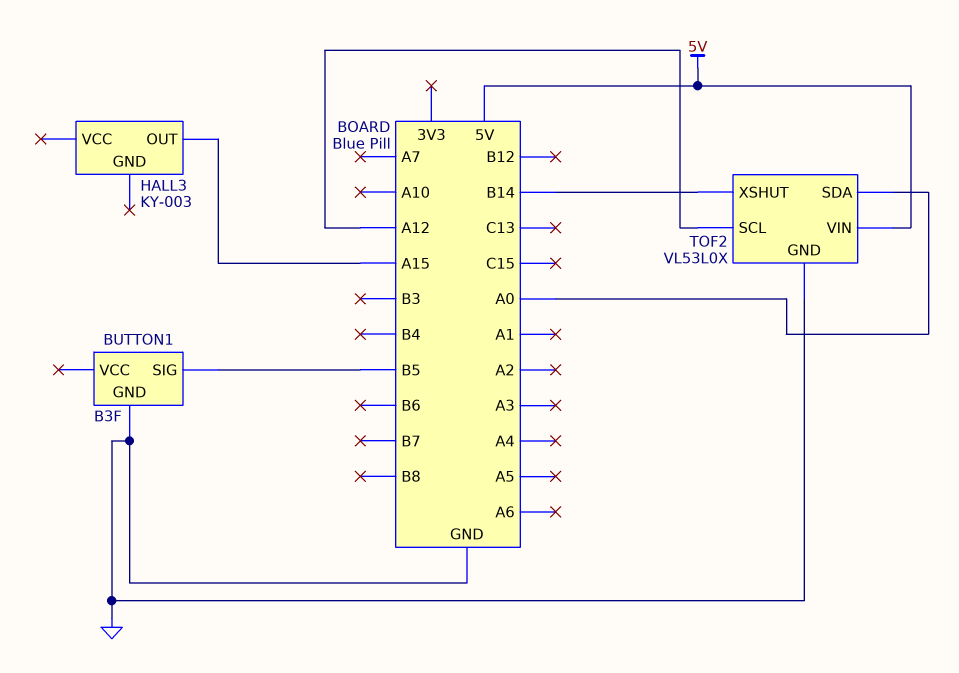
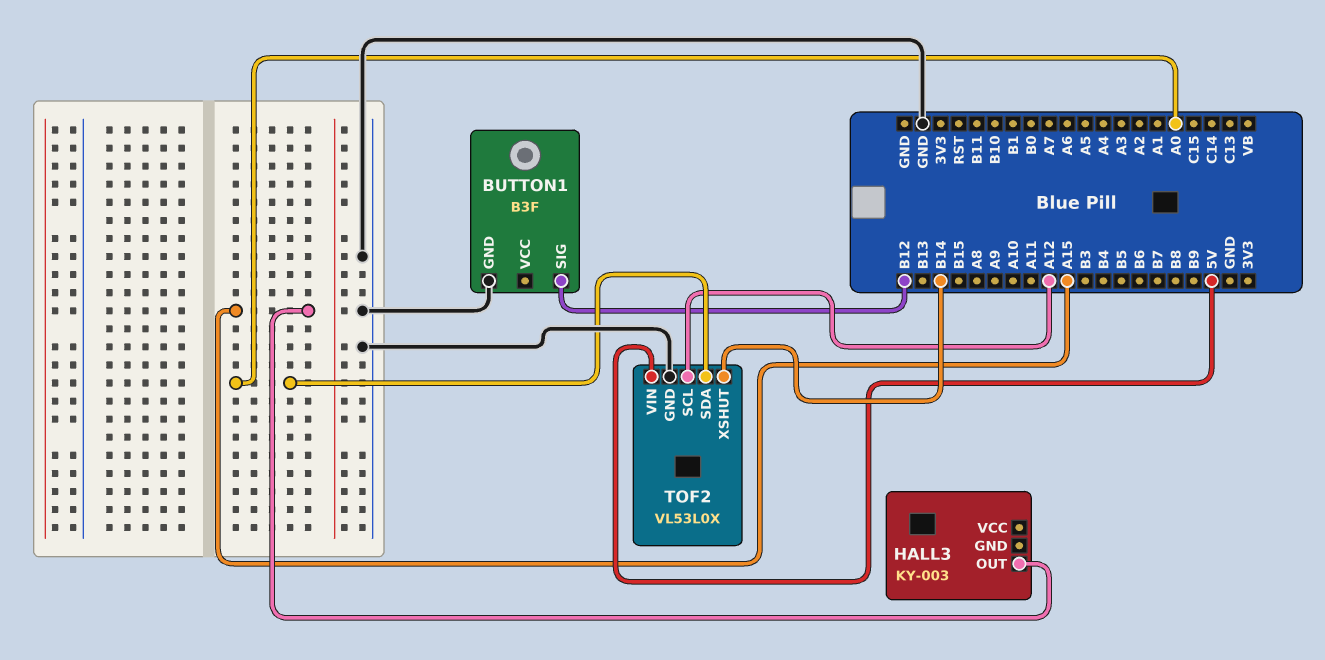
BUTTON1 pin SIG: B5 -> B12

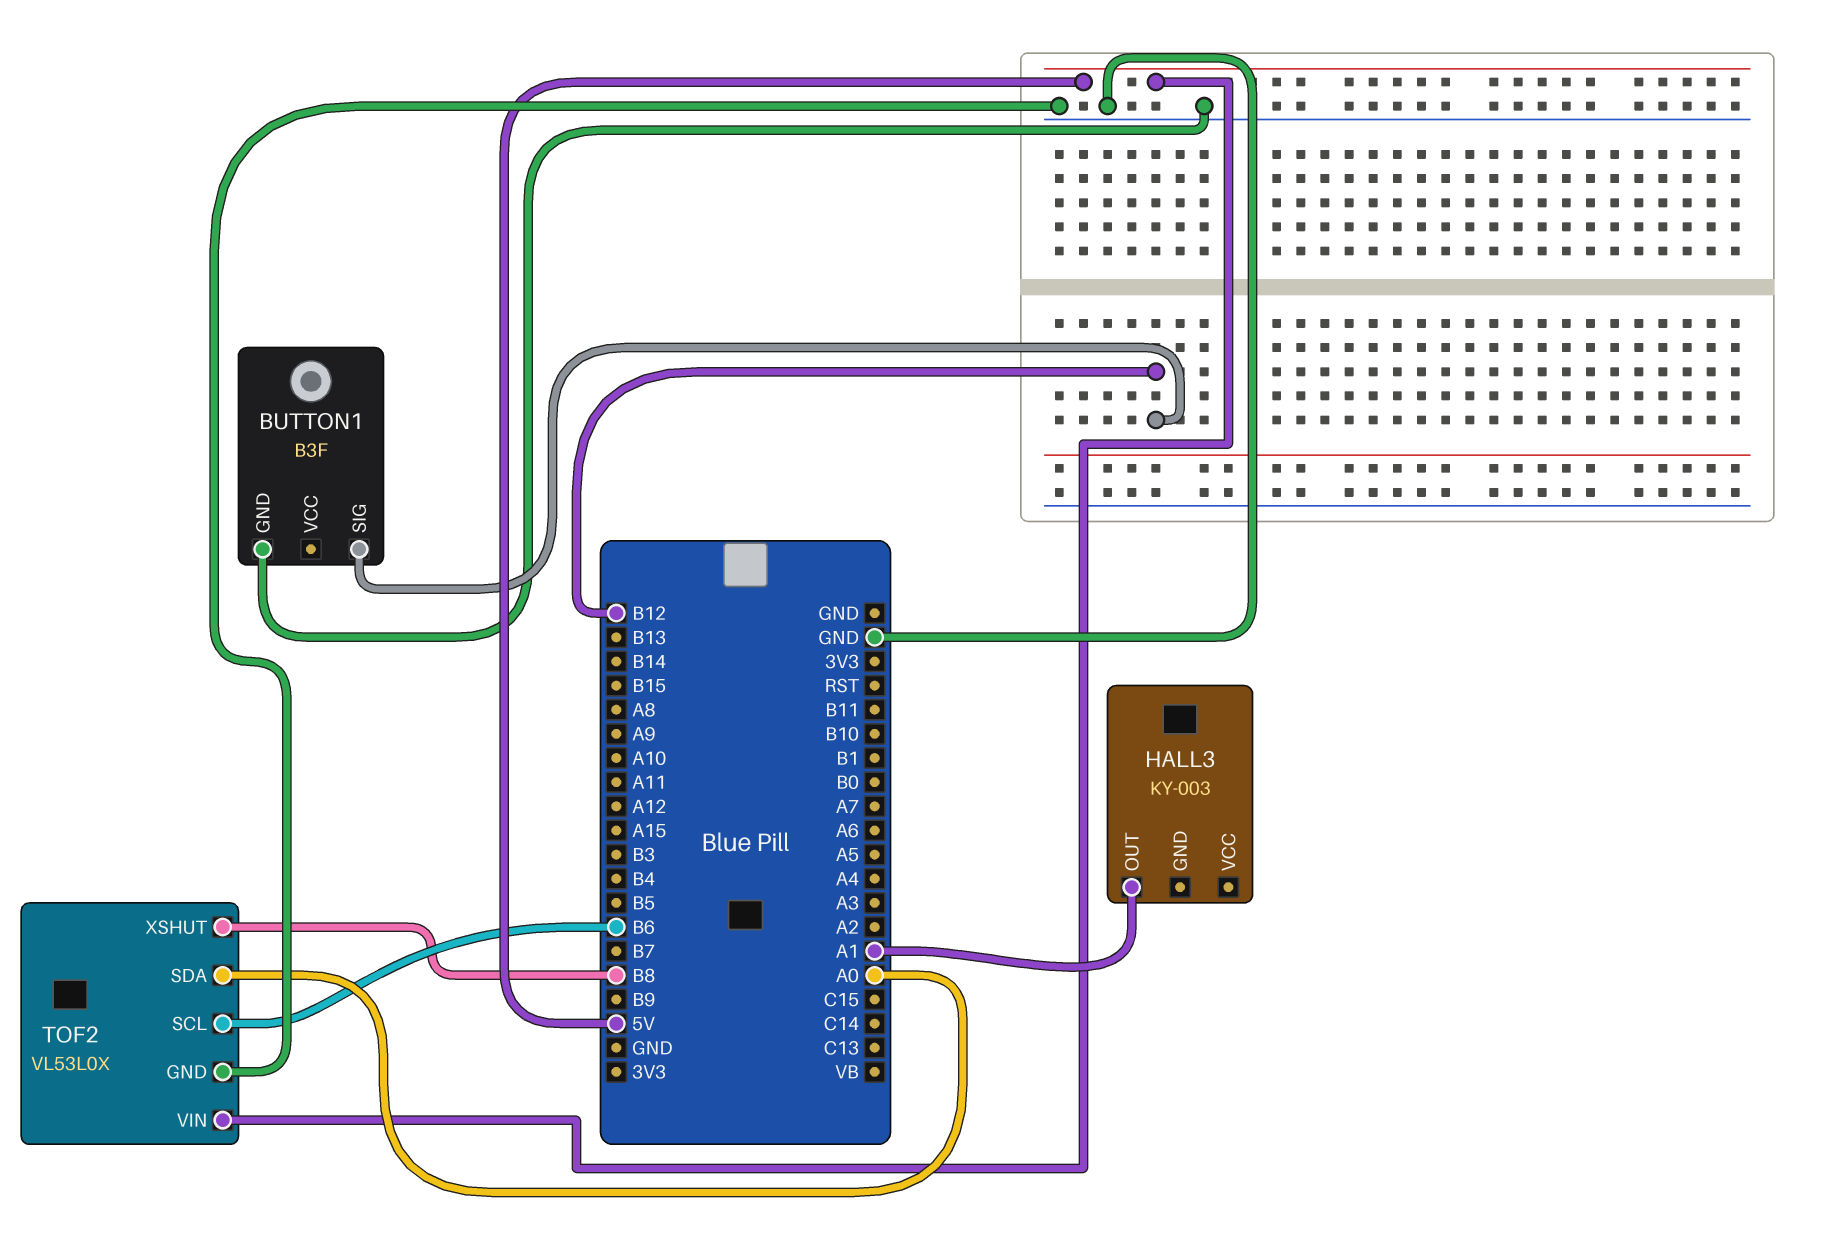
HALL3 pin OUT: A15 -> A1
TOF2 pin SCL: A12 -> B6
TOF2 pin XSHUT: B14 -> B8

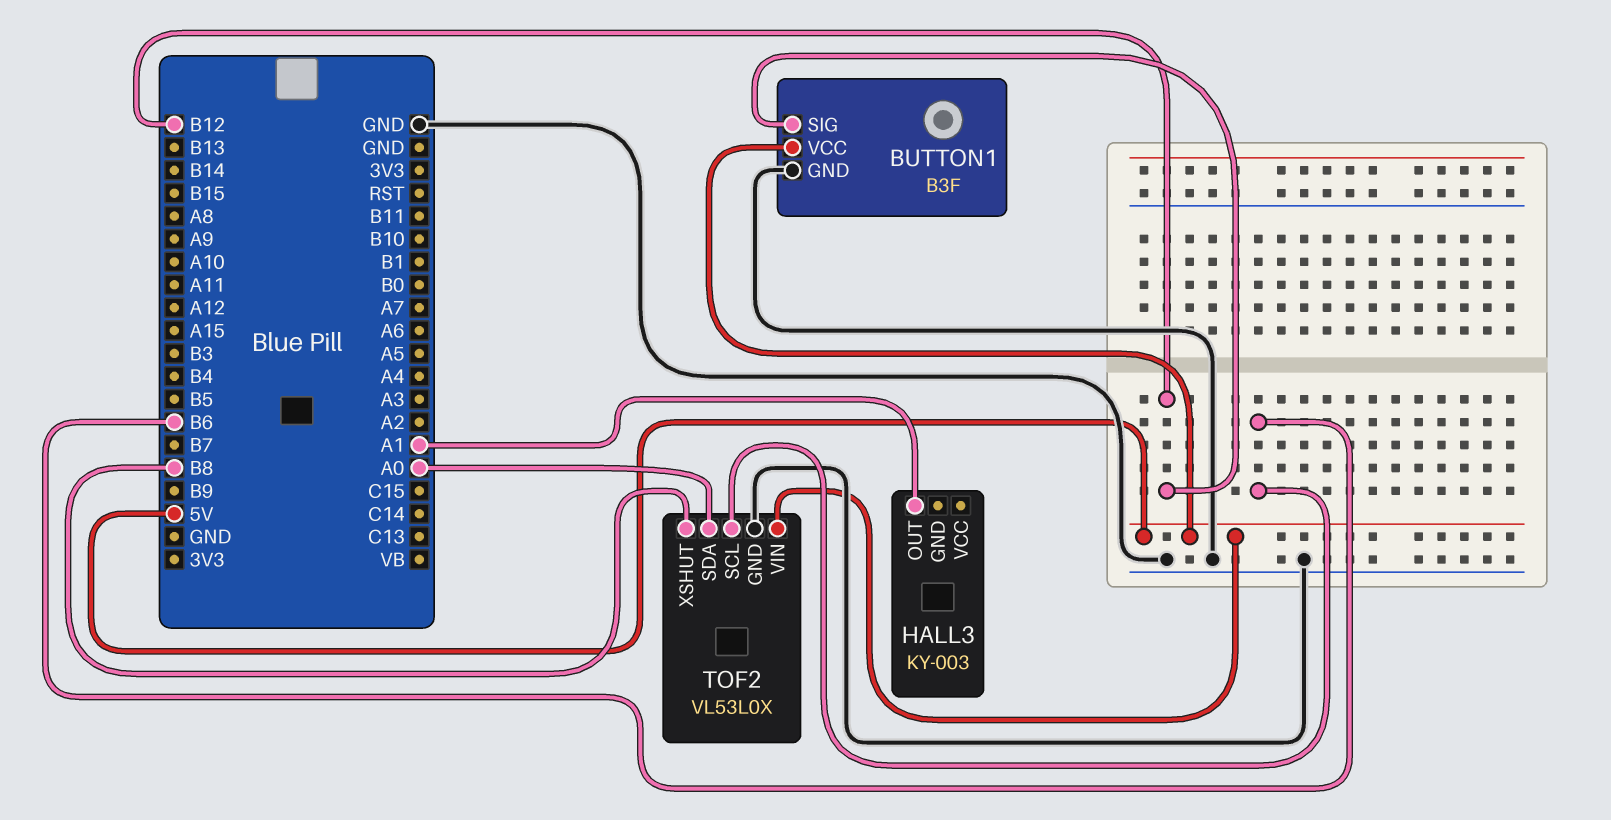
BUTTON1 pin VCC: none -> 5V

